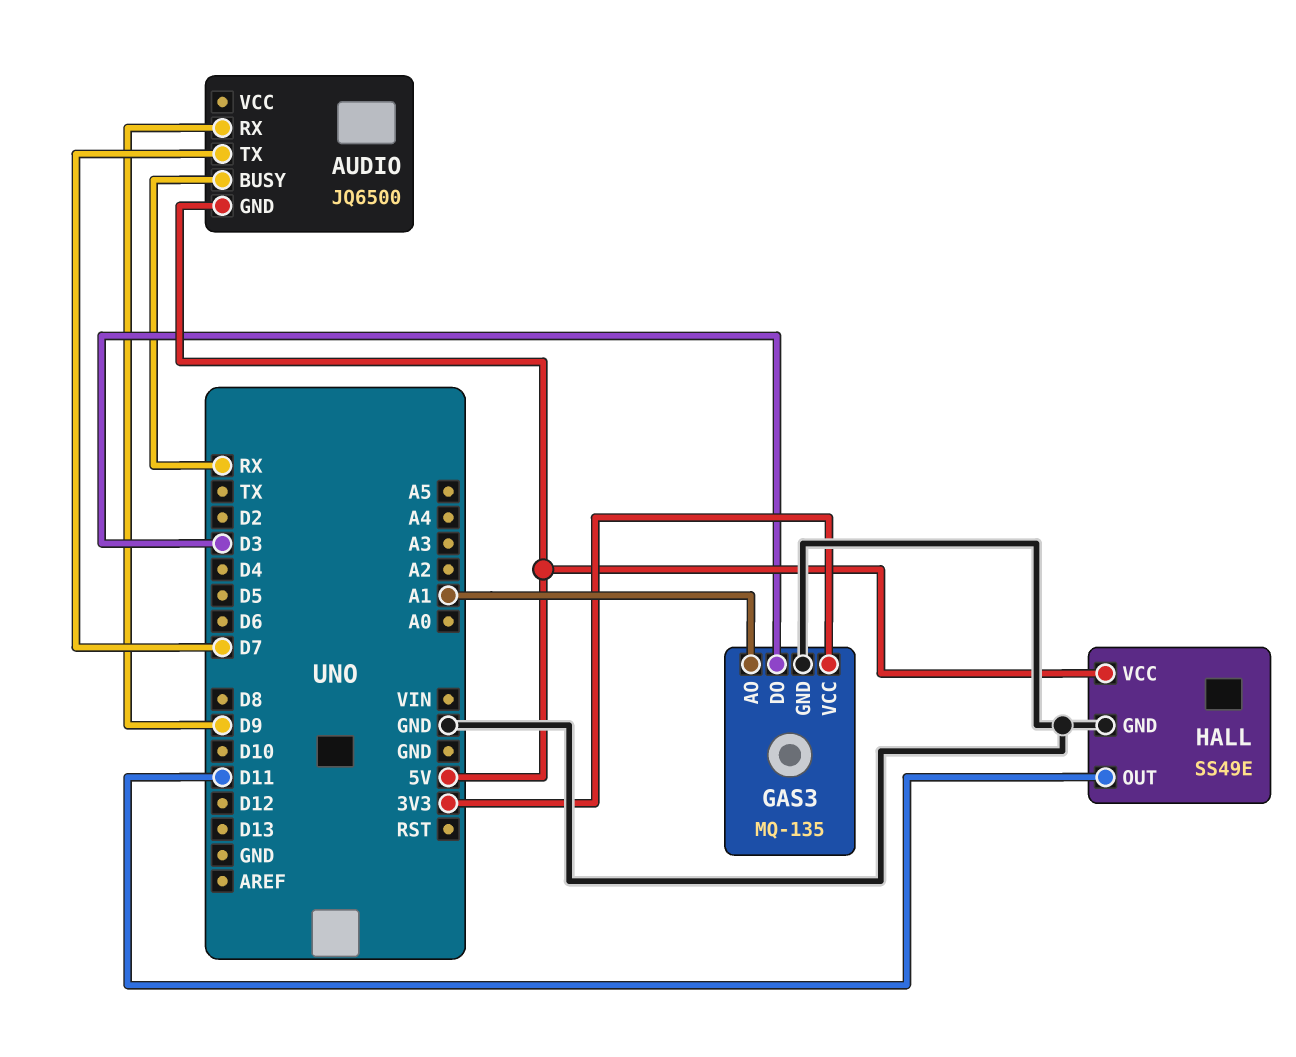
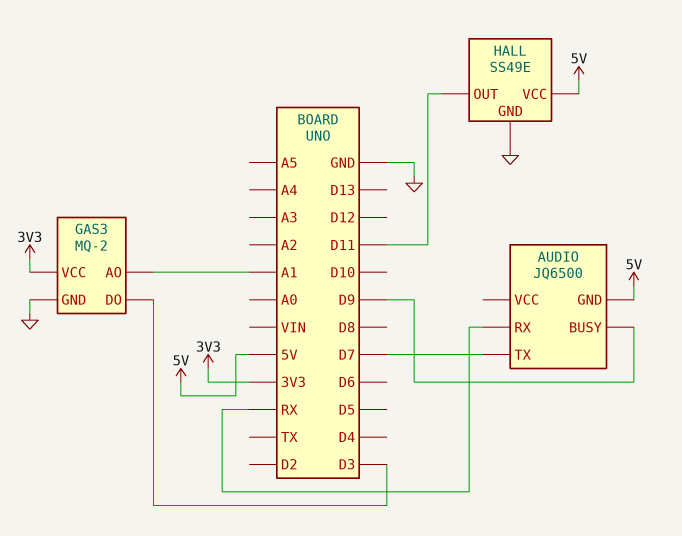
AUDIO pin BUSY: RX -> D9
AUDIO pin RX: D9 -> RX
GAS3: MQ-135 -> MQ-2

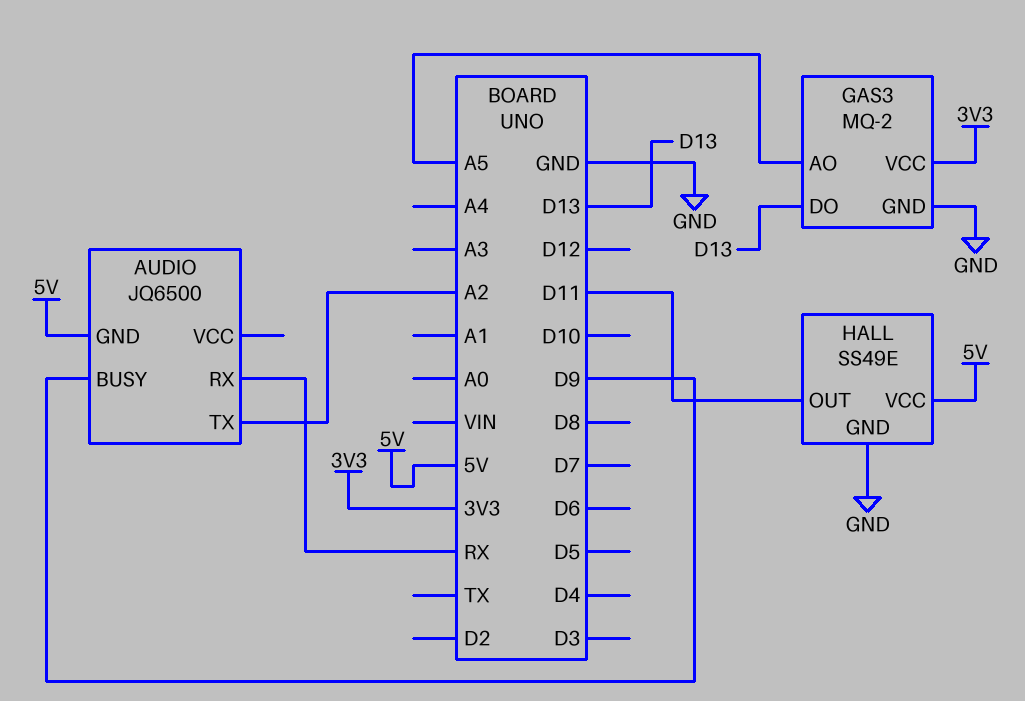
AUDIO pin TX: D7 -> A2
GAS3 pin AO: A1 -> A5
GAS3 pin DO: D3 -> D13

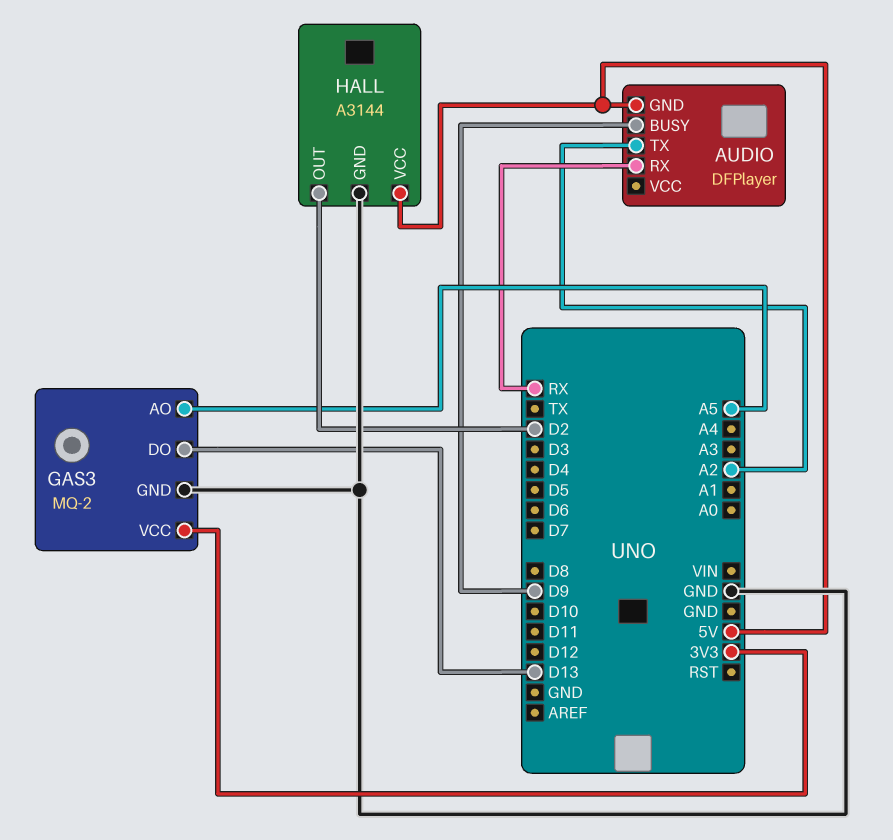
AUDIO: JQ6500 -> DFPlayer
HALL: SS49E -> A3144
HALL pin OUT: D11 -> D2

